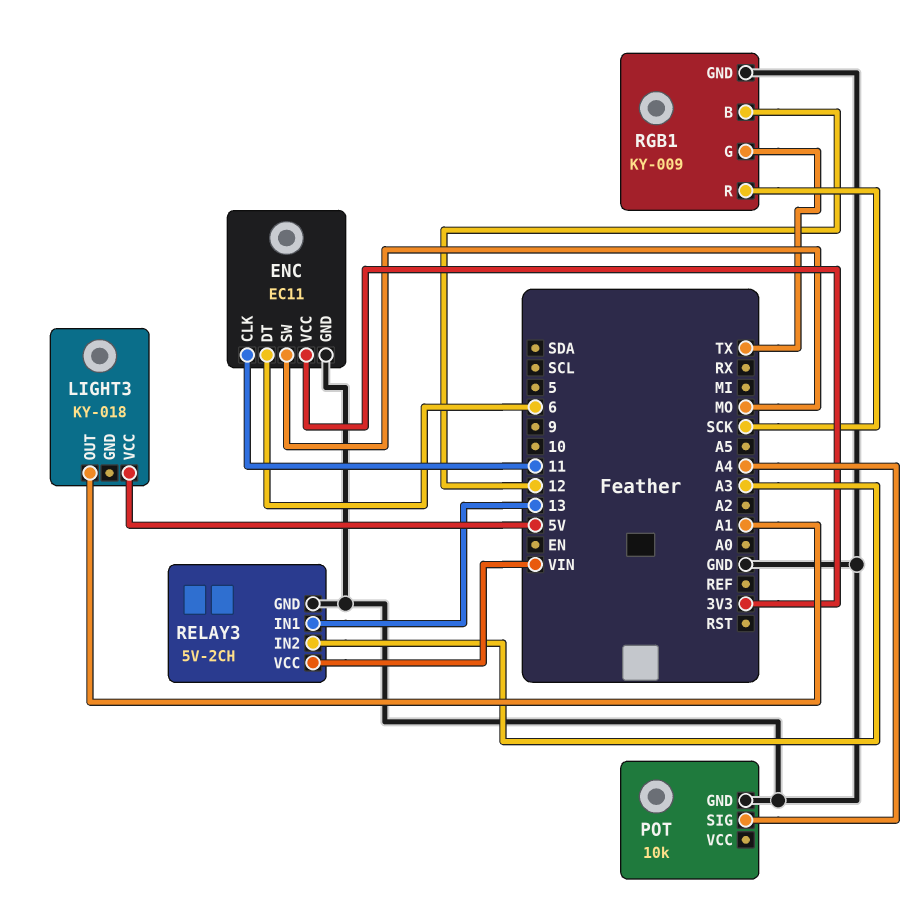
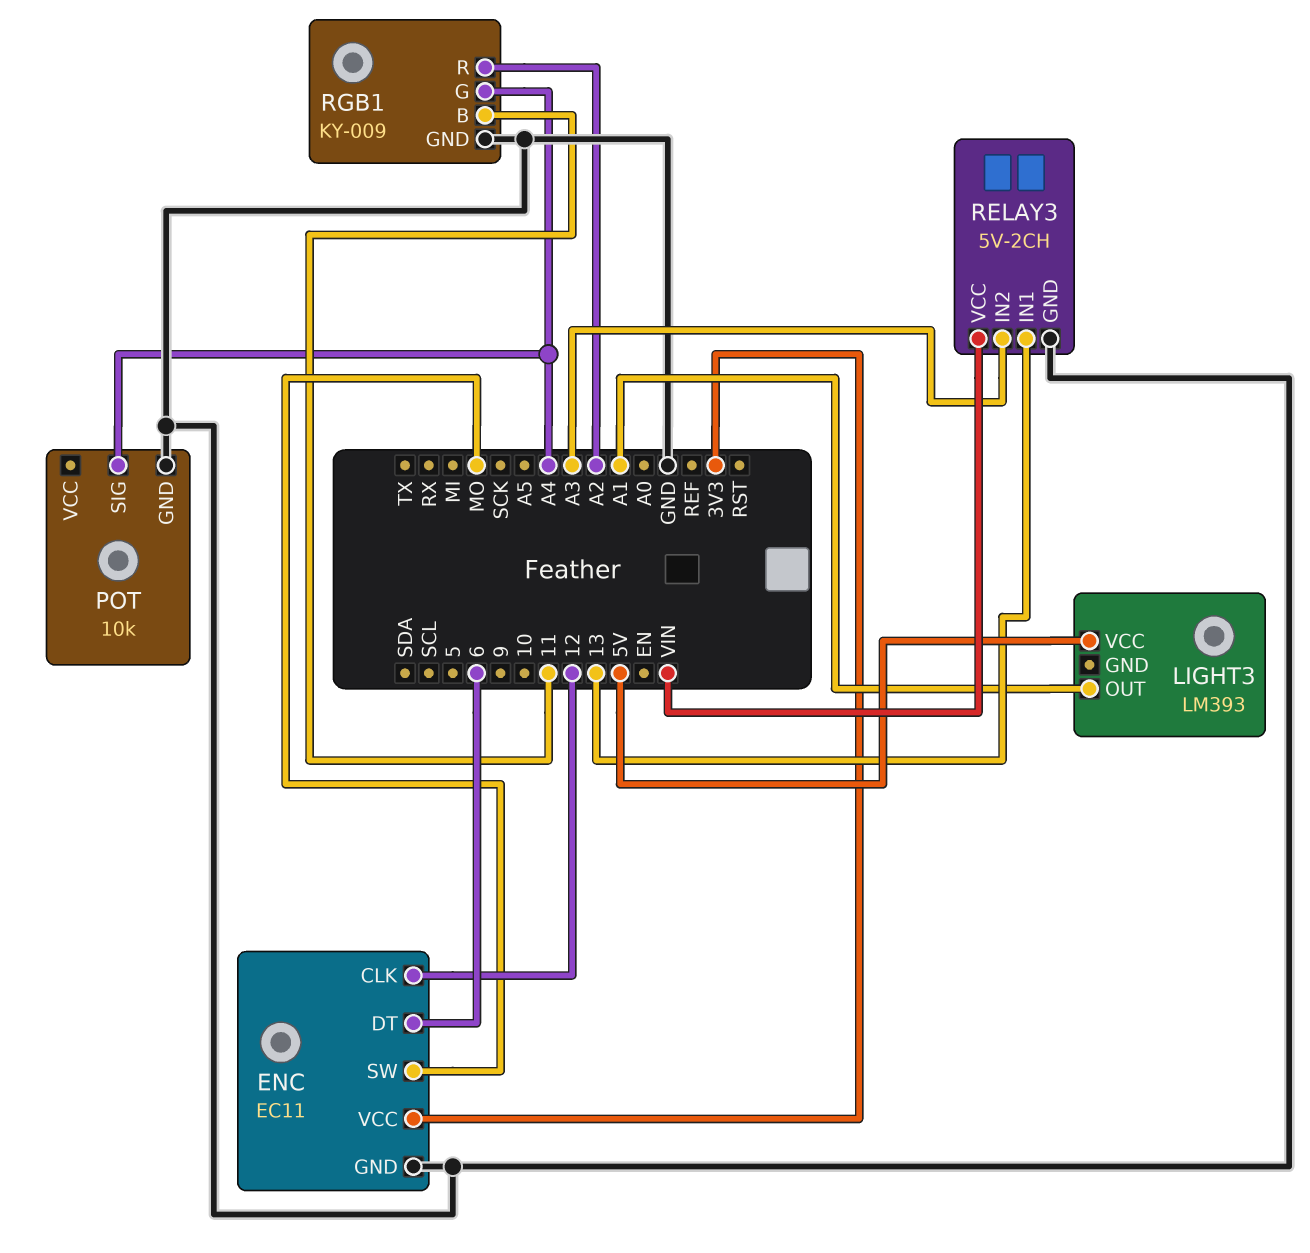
ENC pin CLK: 11 -> 12
LIGHT3: KY-018 -> LM393
RGB1 pin B: 12 -> 11
RGB1 pin G: TX -> A4
RGB1 pin R: SCK -> A2

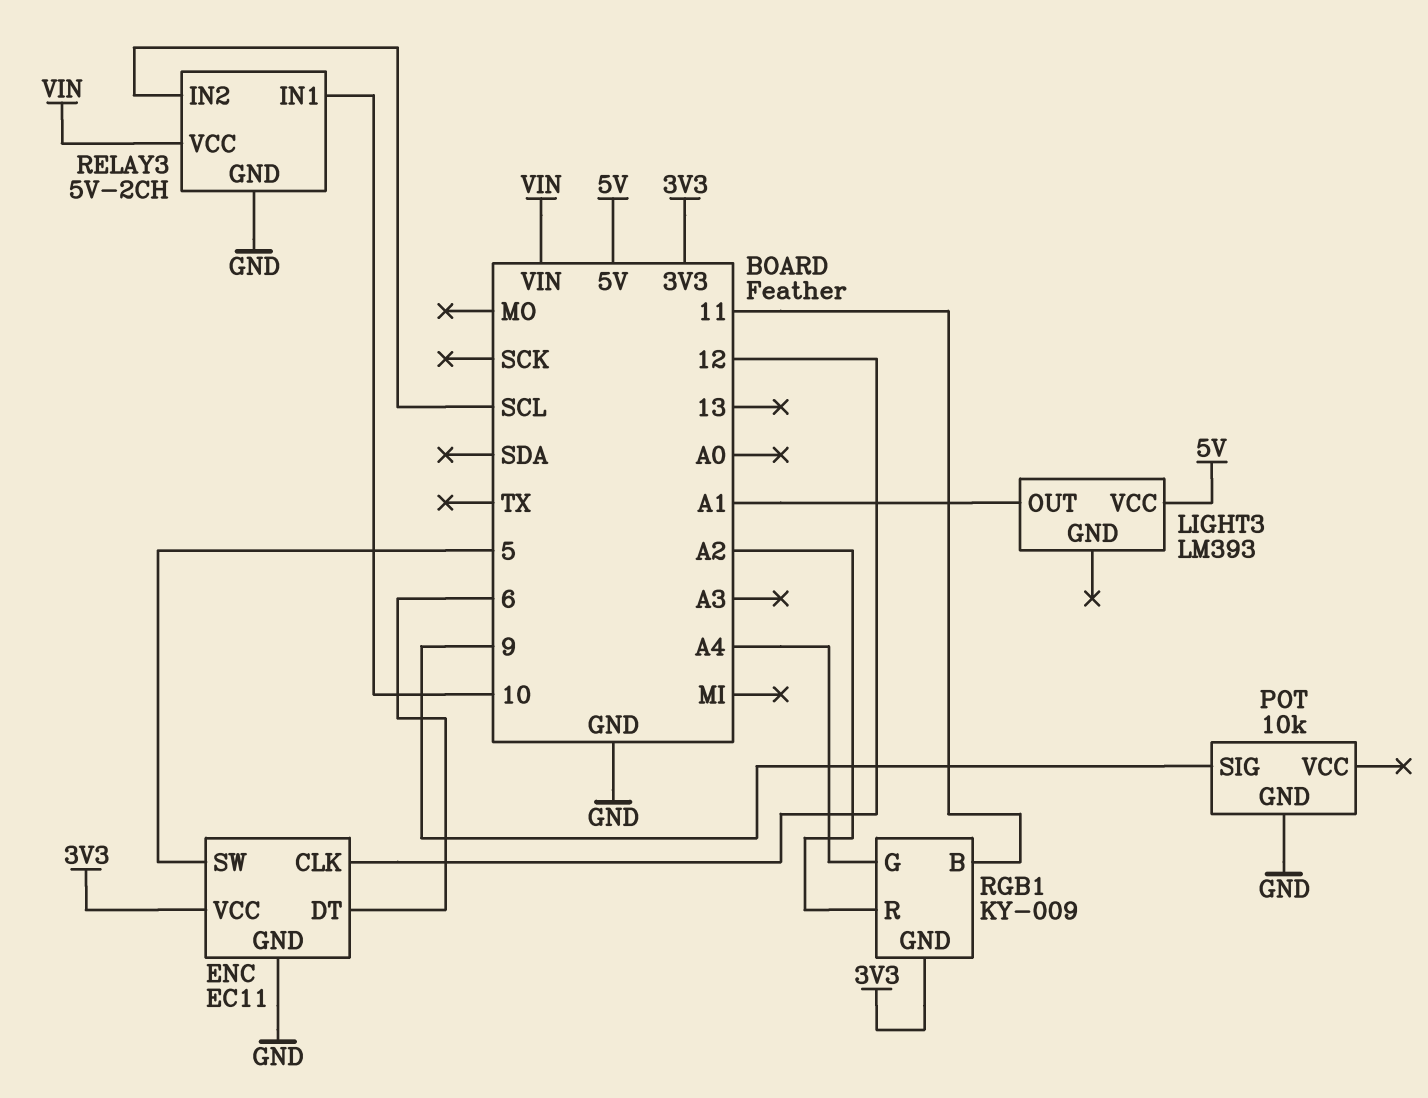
ENC pin SW: MO -> 5
POT pin SIG: A4 -> 9
RELAY3 pin IN1: 13 -> 10
RELAY3 pin IN2: A3 -> SCL
RGB1 pin GND: GND -> 3V3

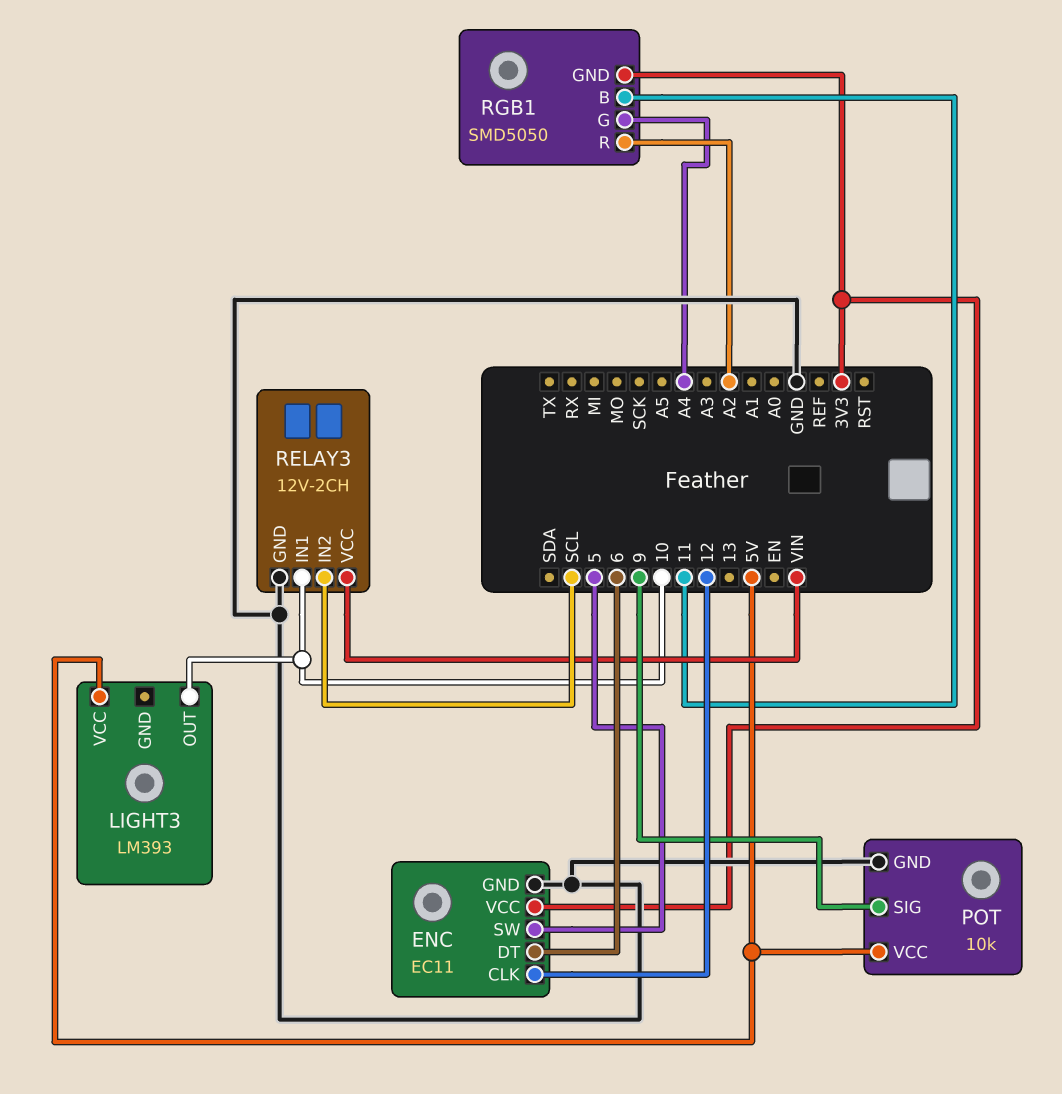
LIGHT3 pin OUT: A1 -> 10
POT pin VCC: none -> 5V
RELAY3: 5V-2CH -> 12V-2CH
RGB1: KY-009 -> SMD5050

